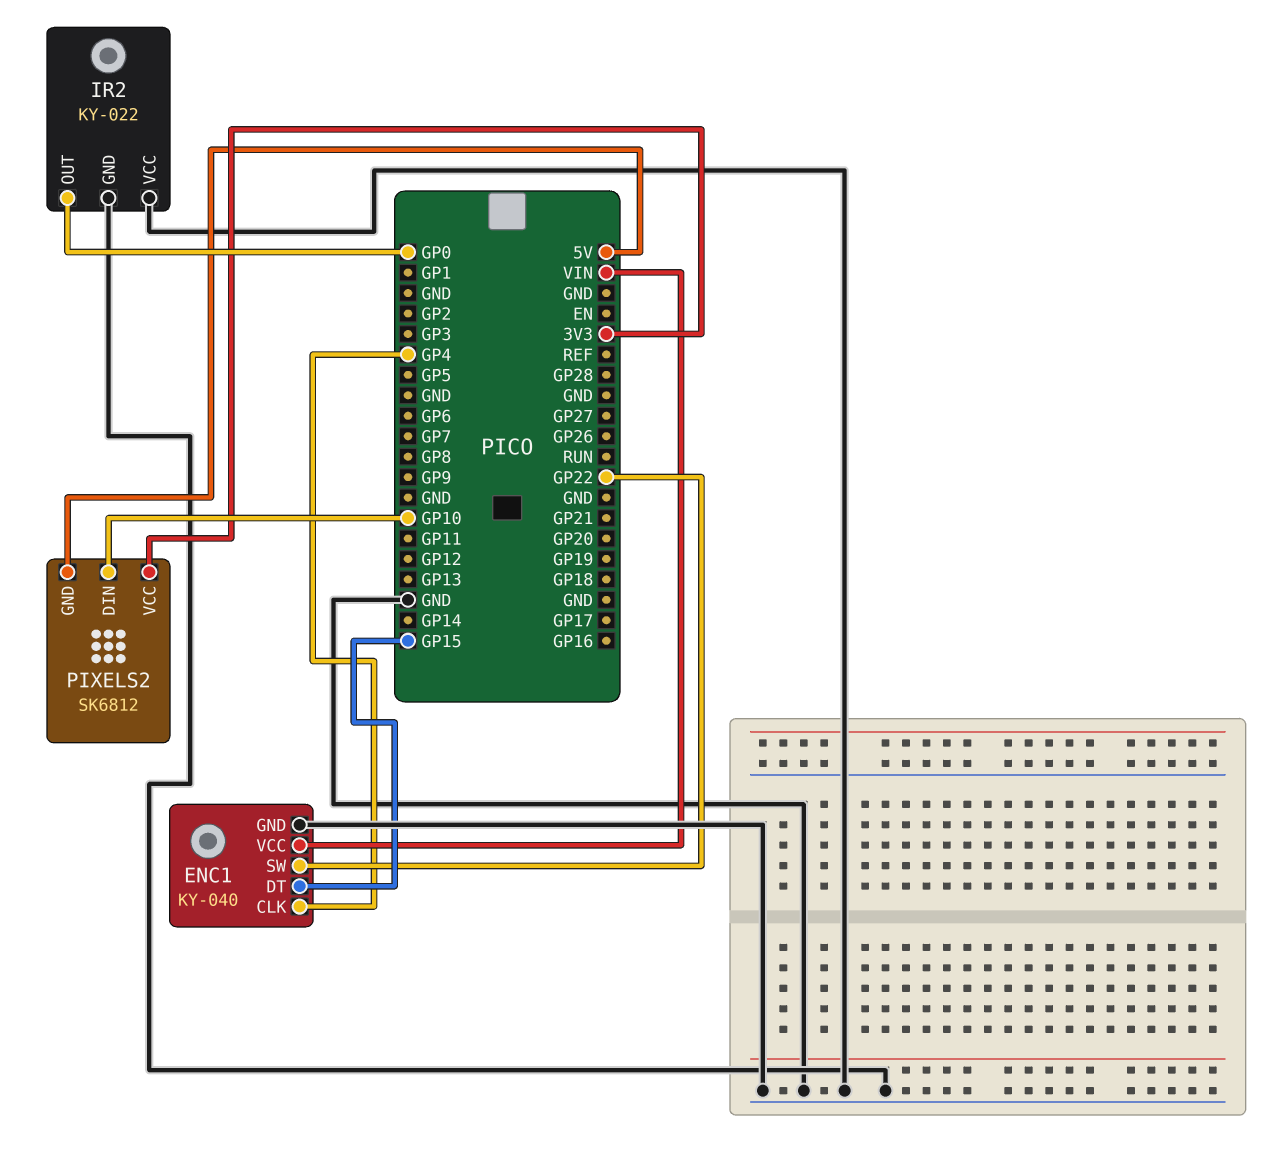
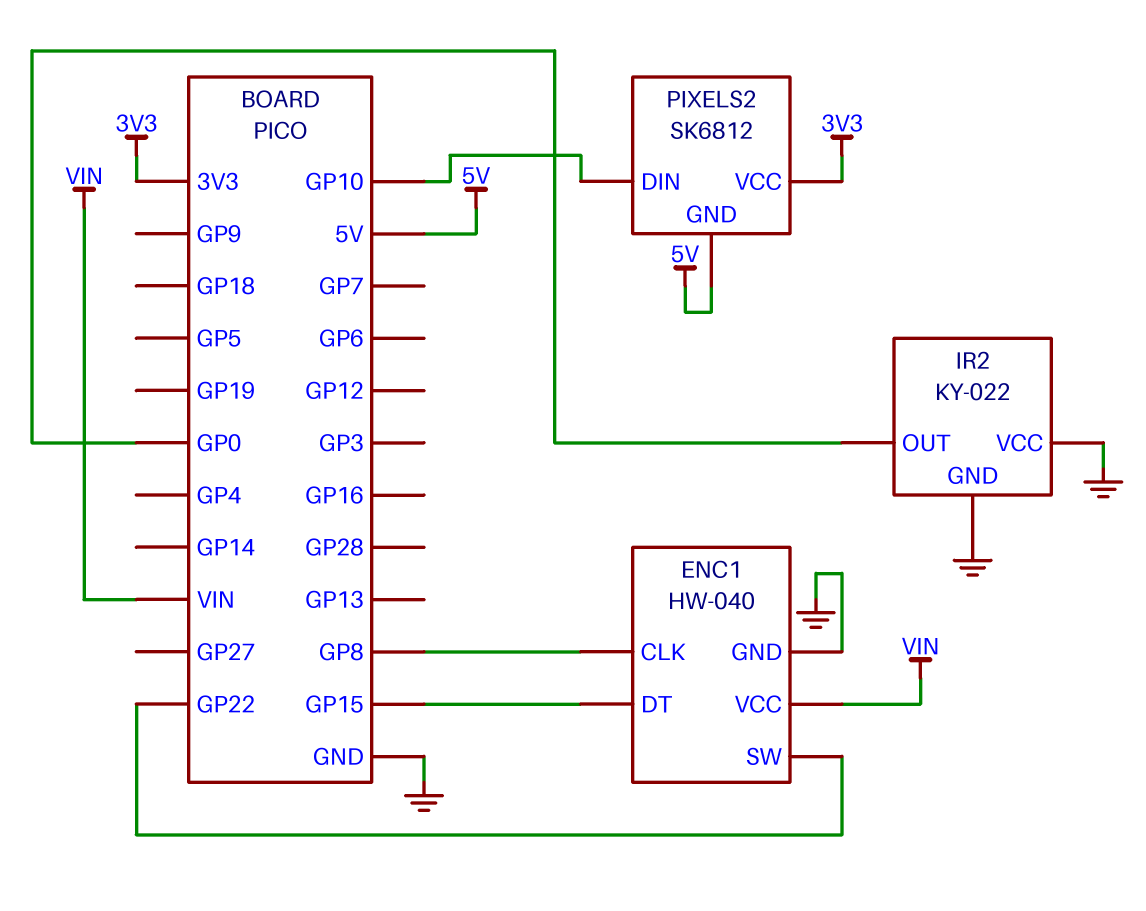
ENC1: KY-040 -> HW-040
ENC1 pin CLK: GP4 -> GP8

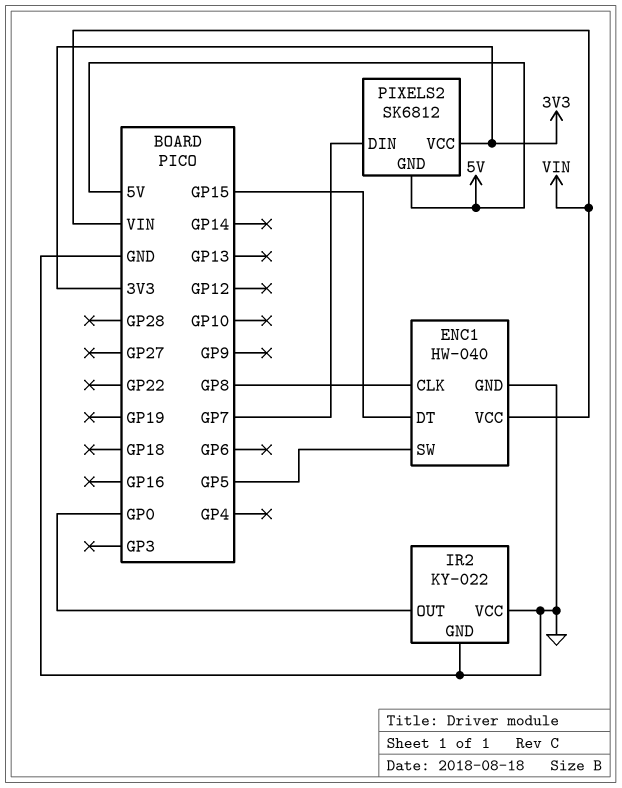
ENC1 pin SW: GP22 -> GP5
PIXELS2 pin DIN: GP10 -> GP7

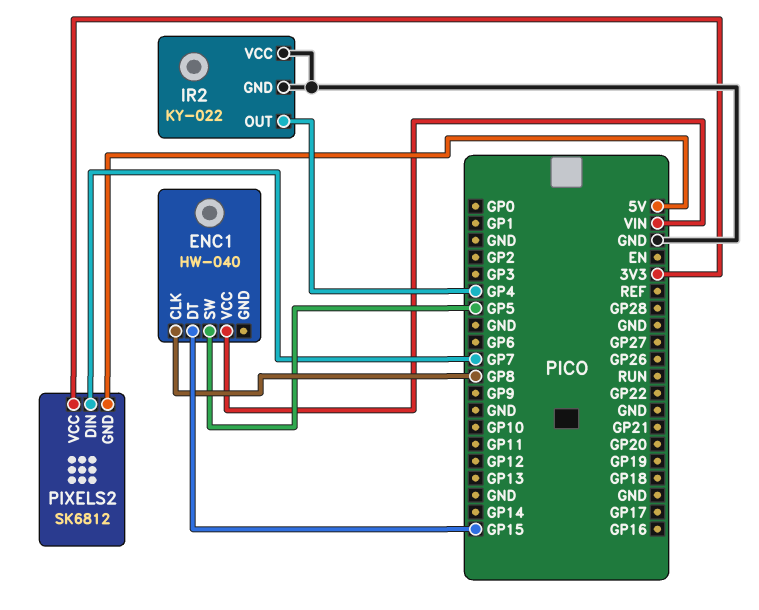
ENC1 pin GND: GND -> none
IR2 pin OUT: GP0 -> GP4

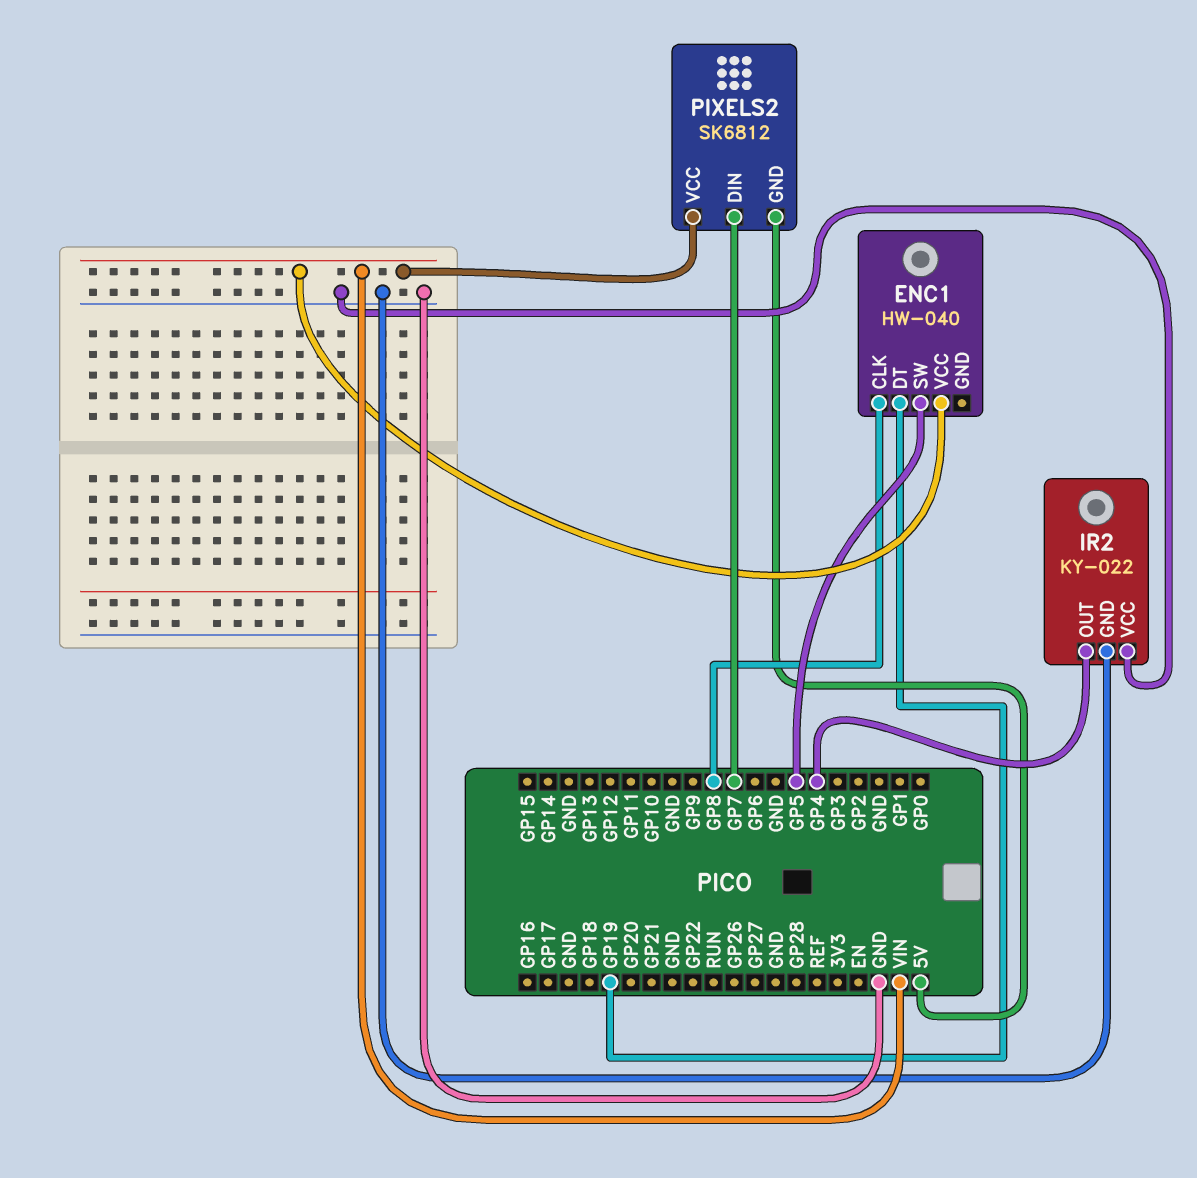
ENC1 pin DT: GP15 -> GP19
PIXELS2 pin VCC: 3V3 -> VIN

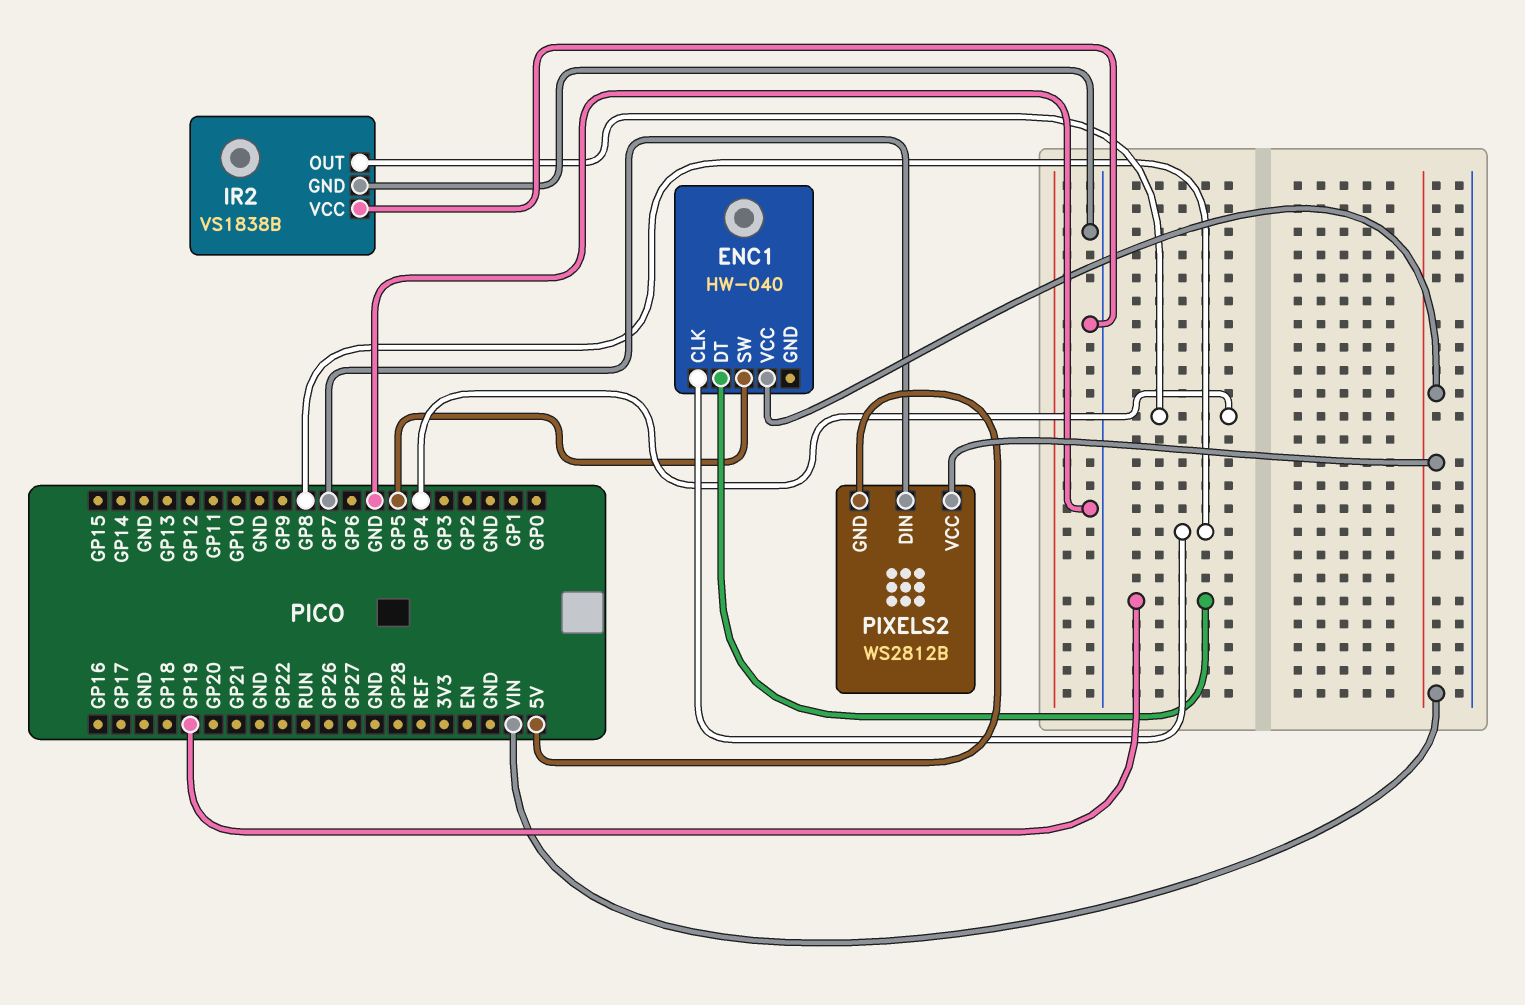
IR2: KY-022 -> VS1838B
PIXELS2: SK6812 -> WS2812B

